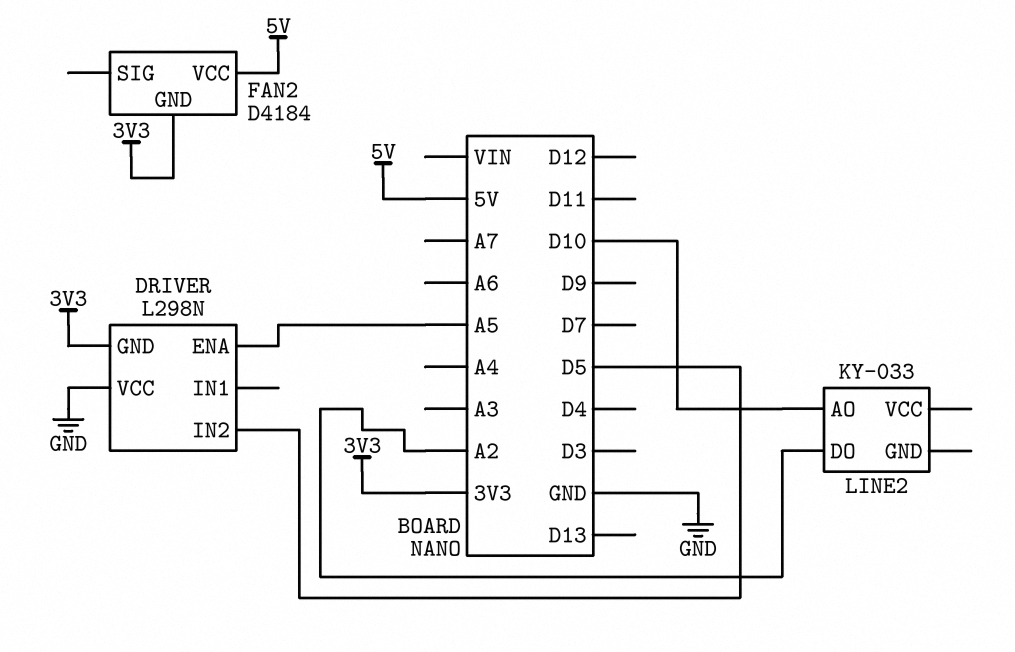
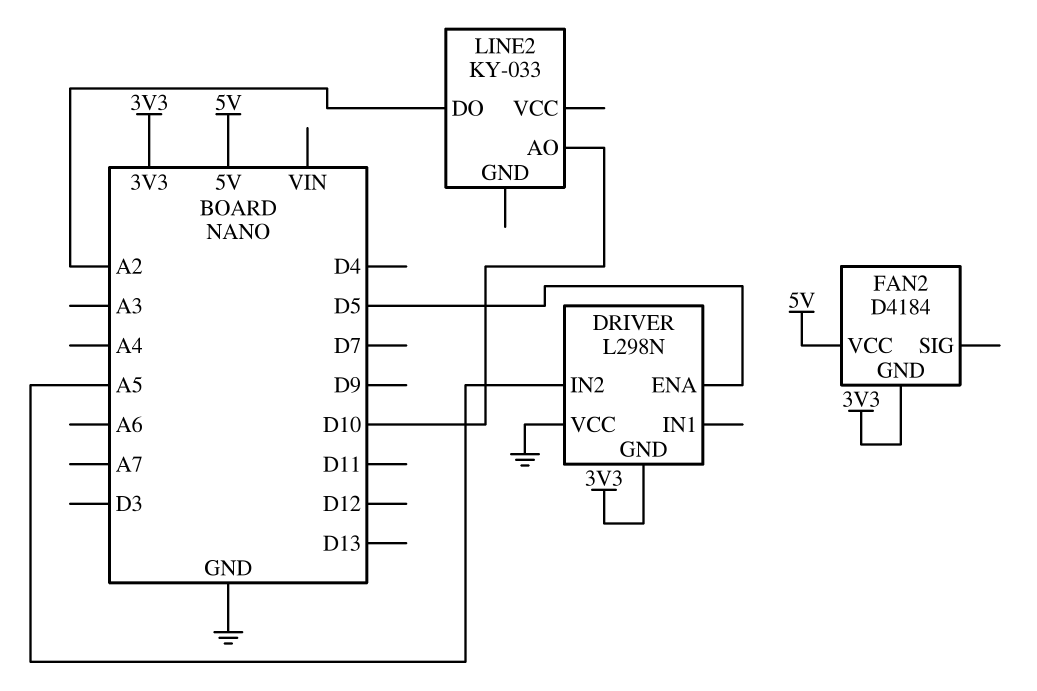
DRIVER pin ENA: A5 -> D5
DRIVER pin IN2: D5 -> A5

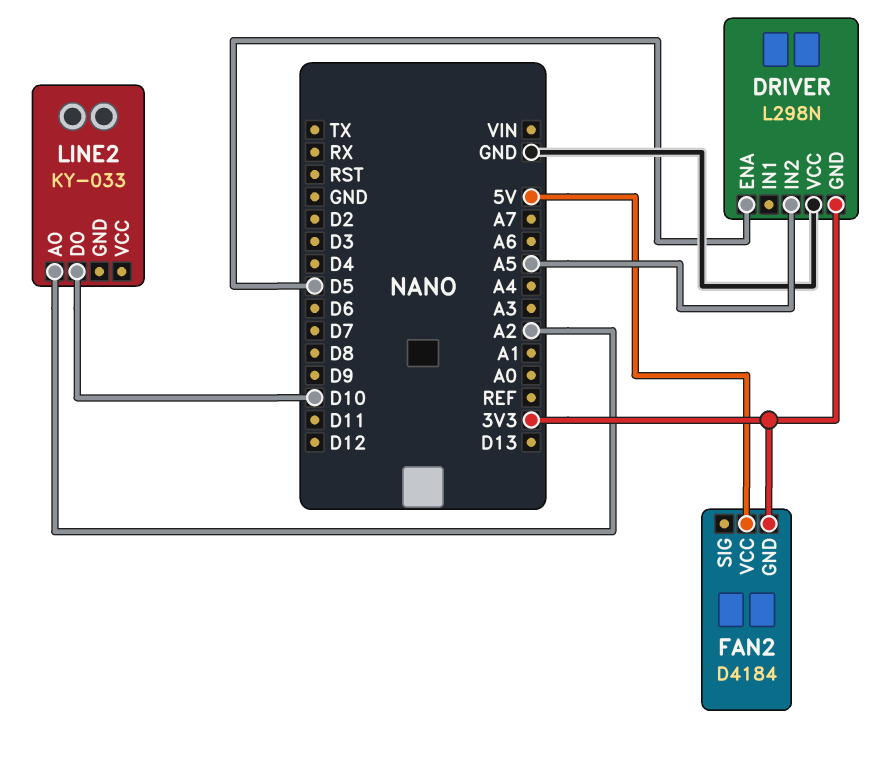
LINE2 pin AO: D10 -> A2
LINE2 pin DO: A2 -> D10

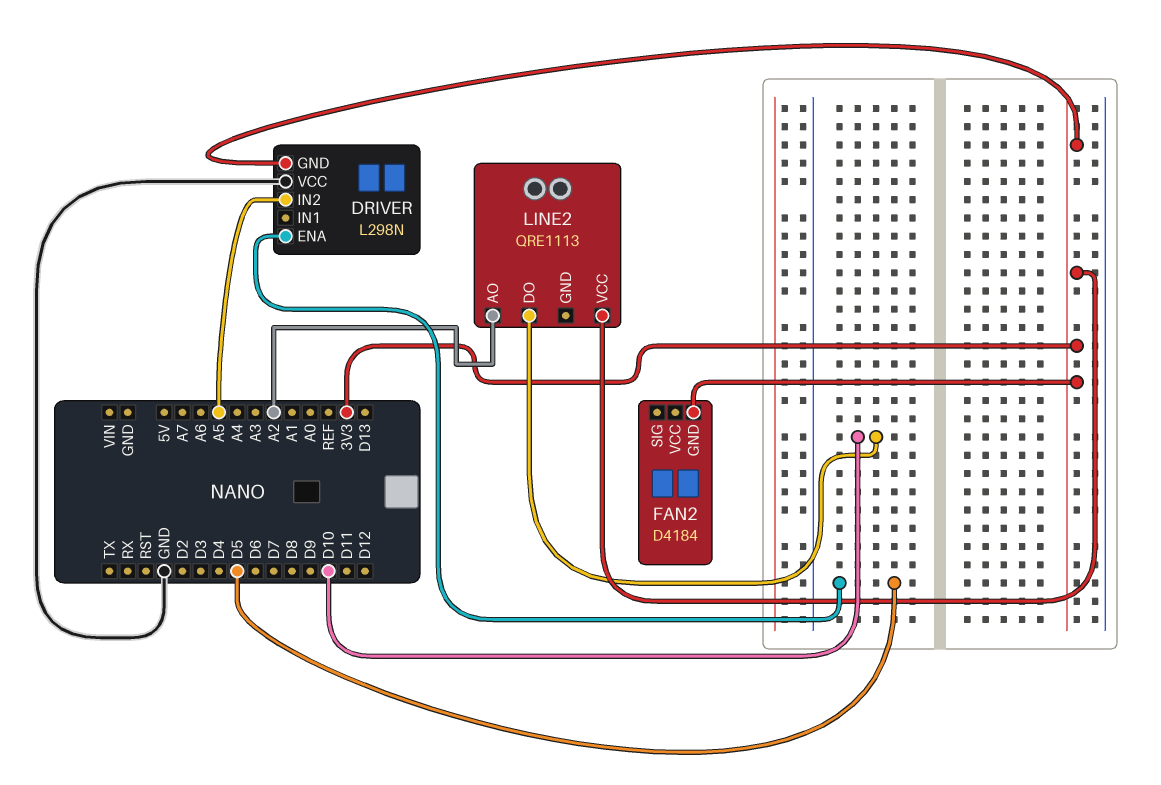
FAN2 pin VCC: 5V -> none
LINE2: KY-033 -> QRE1113
LINE2 pin VCC: none -> 3V3

